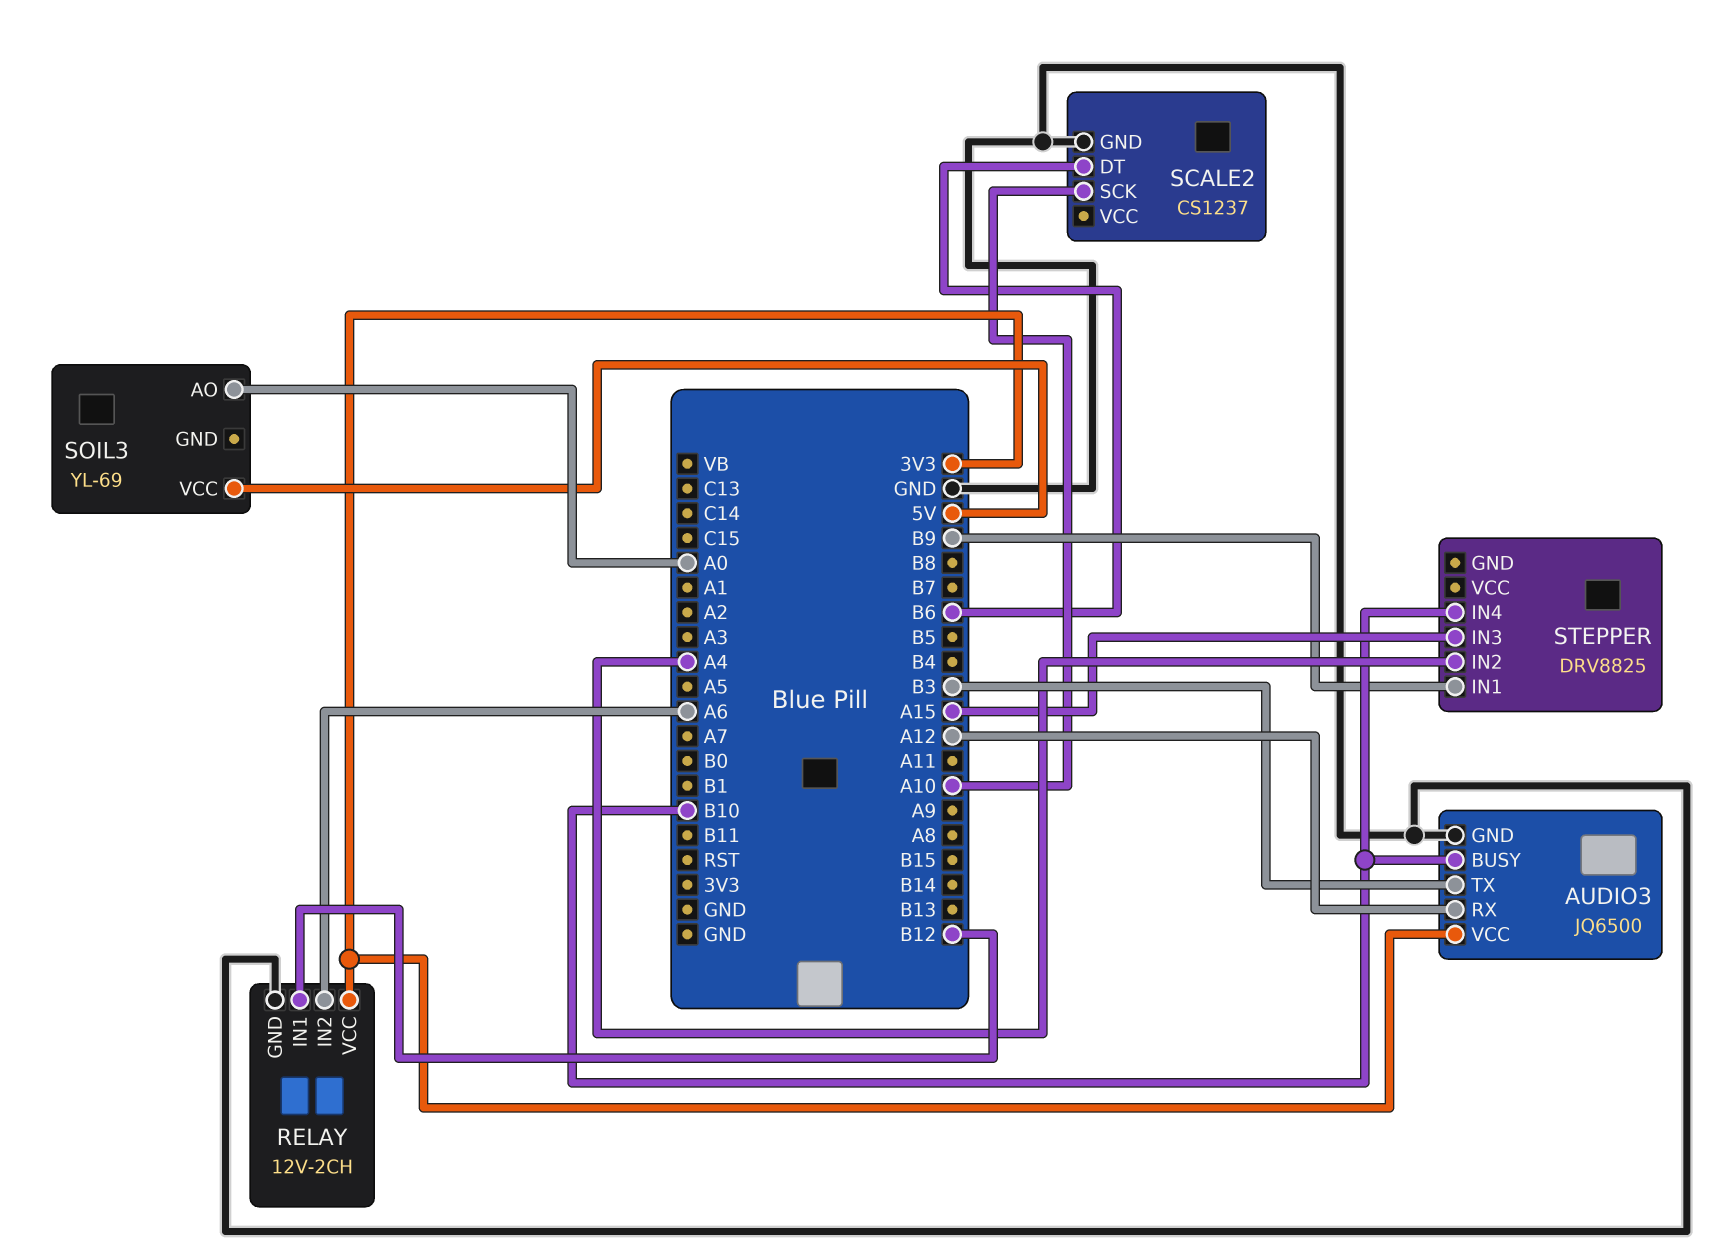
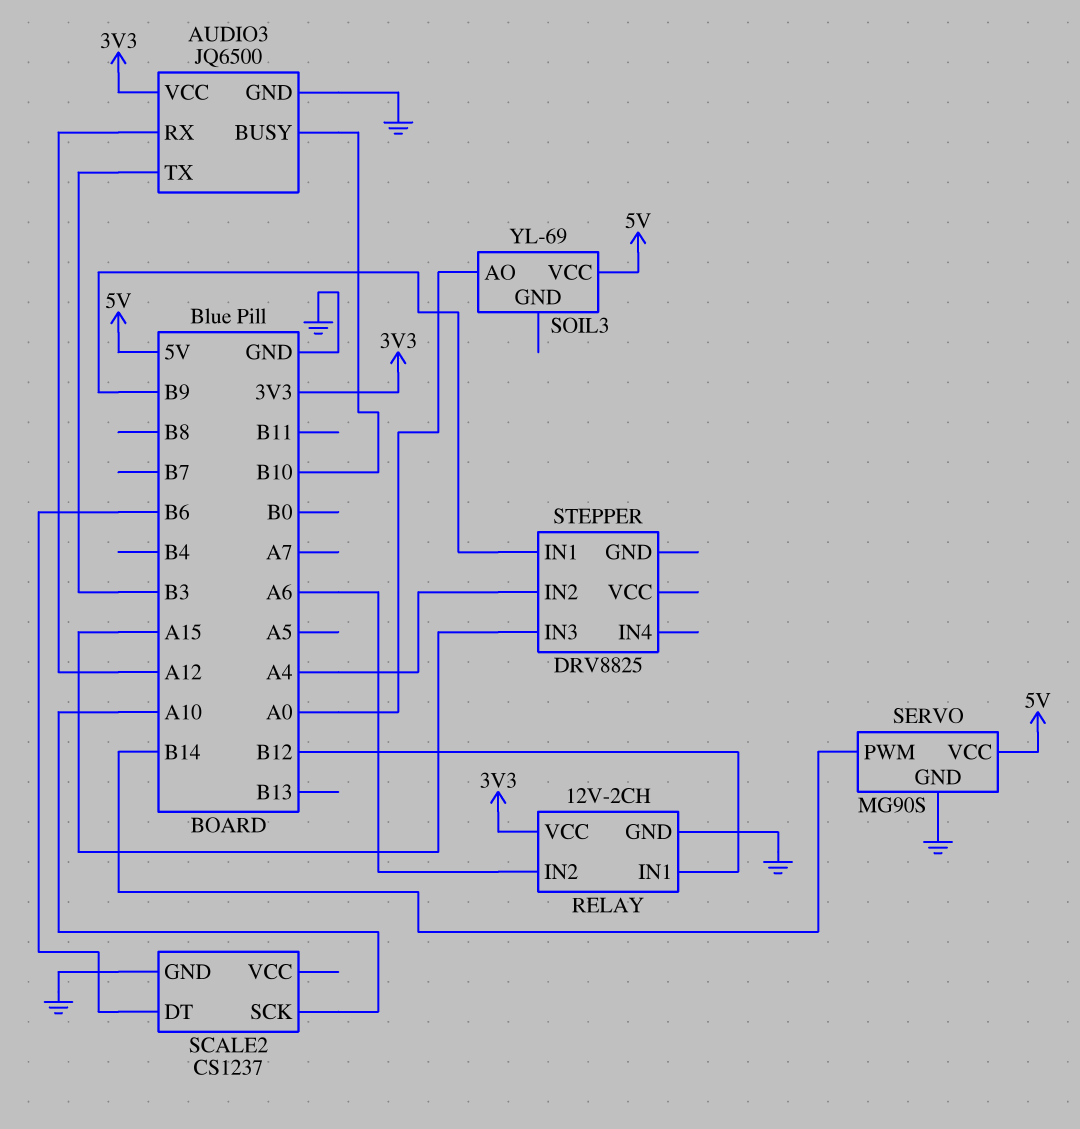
SERVO: none -> MG90S
SERVO pin GND: none -> GND
SERVO pin PWM: none -> B14
SERVO pin VCC: none -> 5V
STEPPER pin IN4: B10 -> none

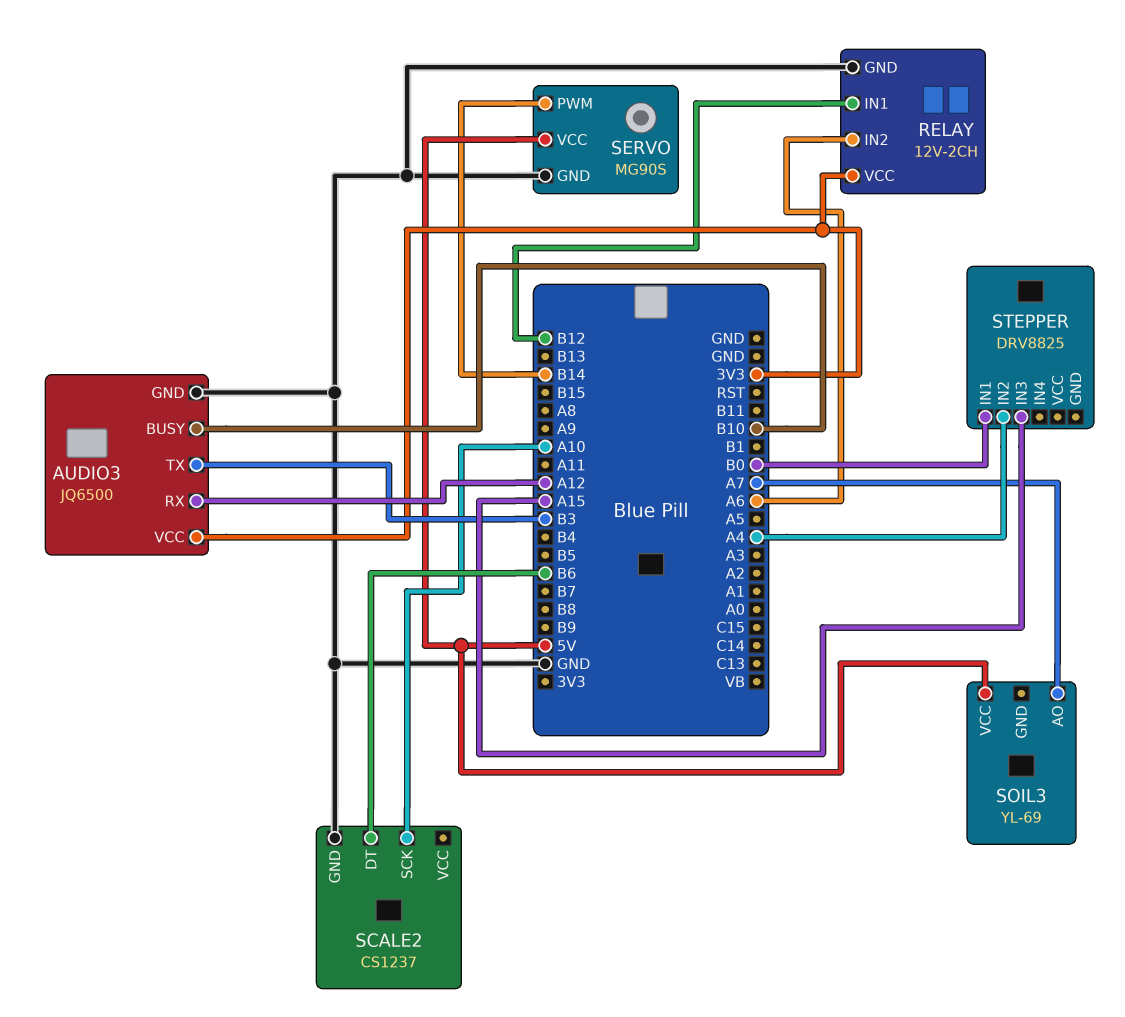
SOIL3 pin AO: A0 -> A7
STEPPER pin IN1: B9 -> B0

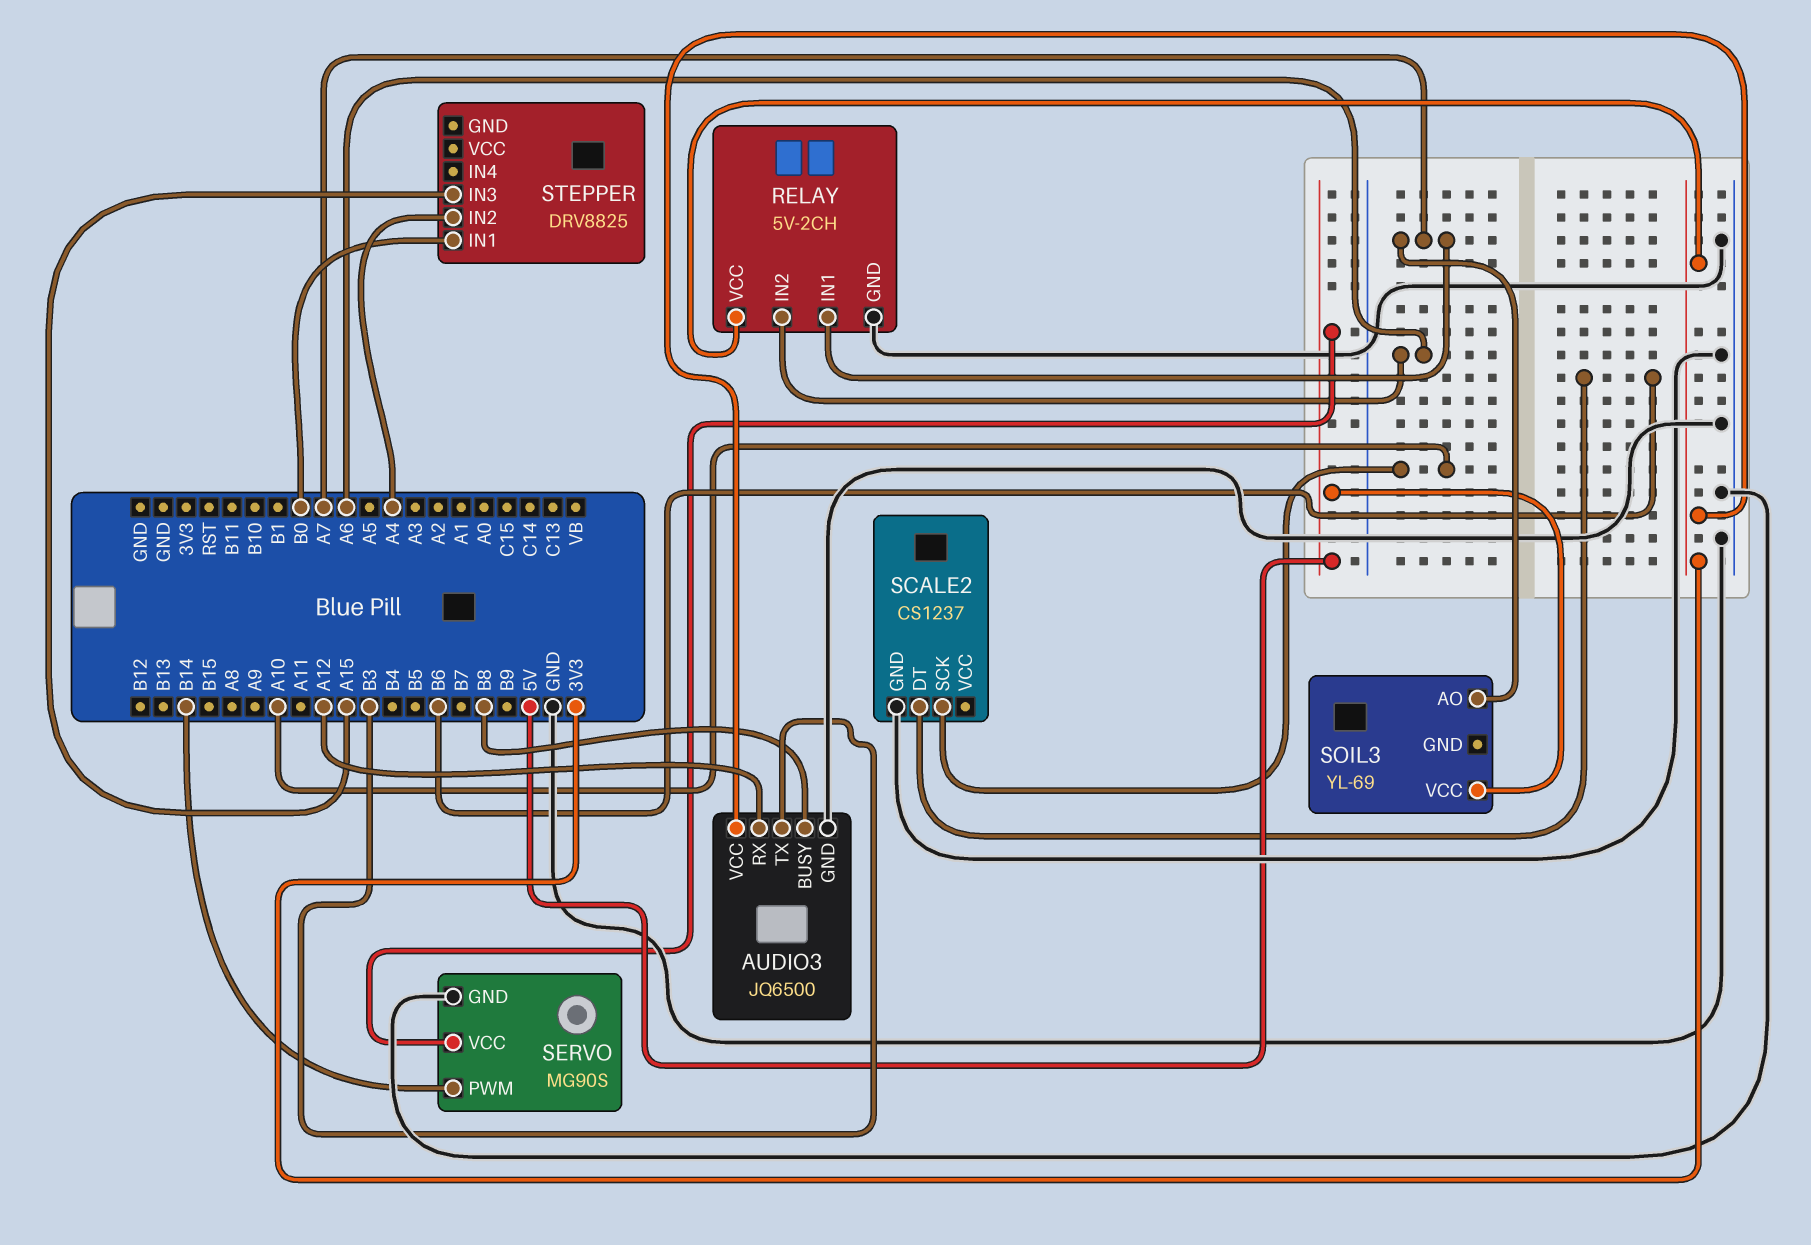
AUDIO3 pin BUSY: B10 -> B8
RELAY: 12V-2CH -> 5V-2CH
RELAY pin IN1: B12 -> A7

